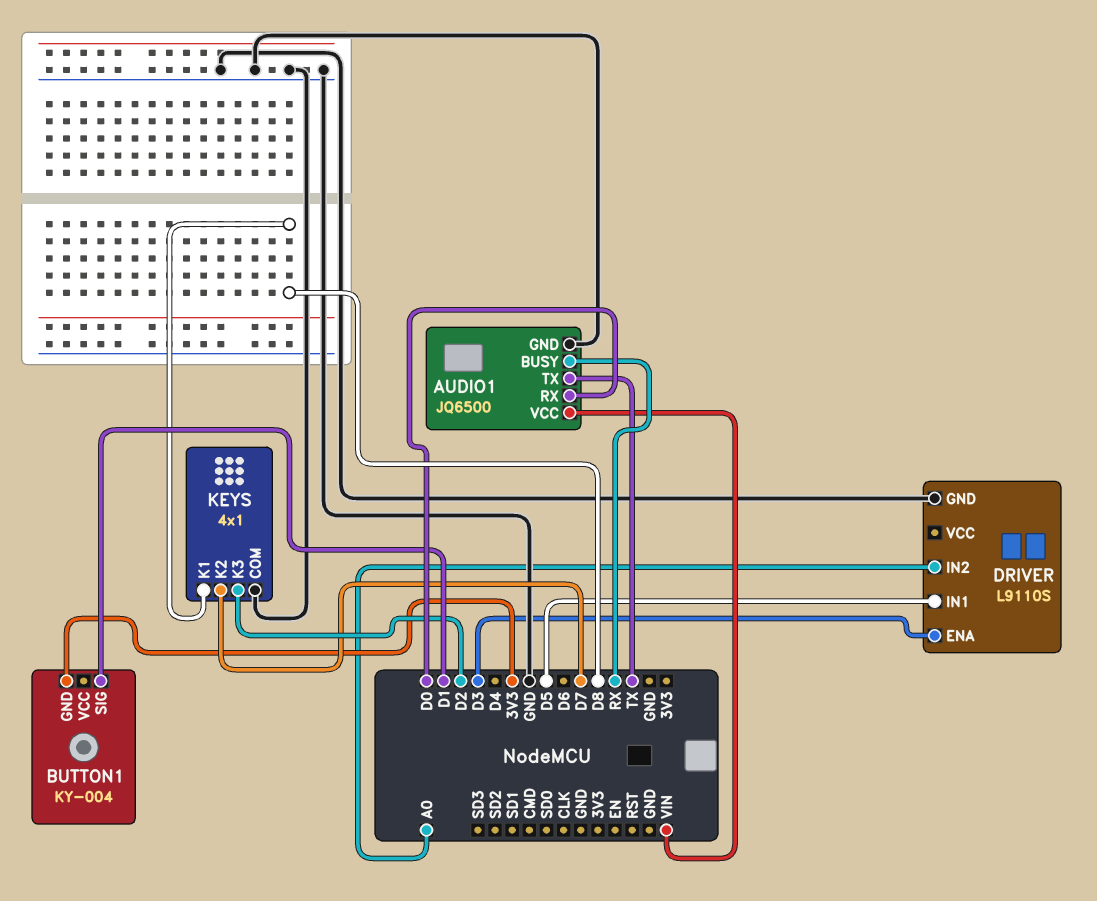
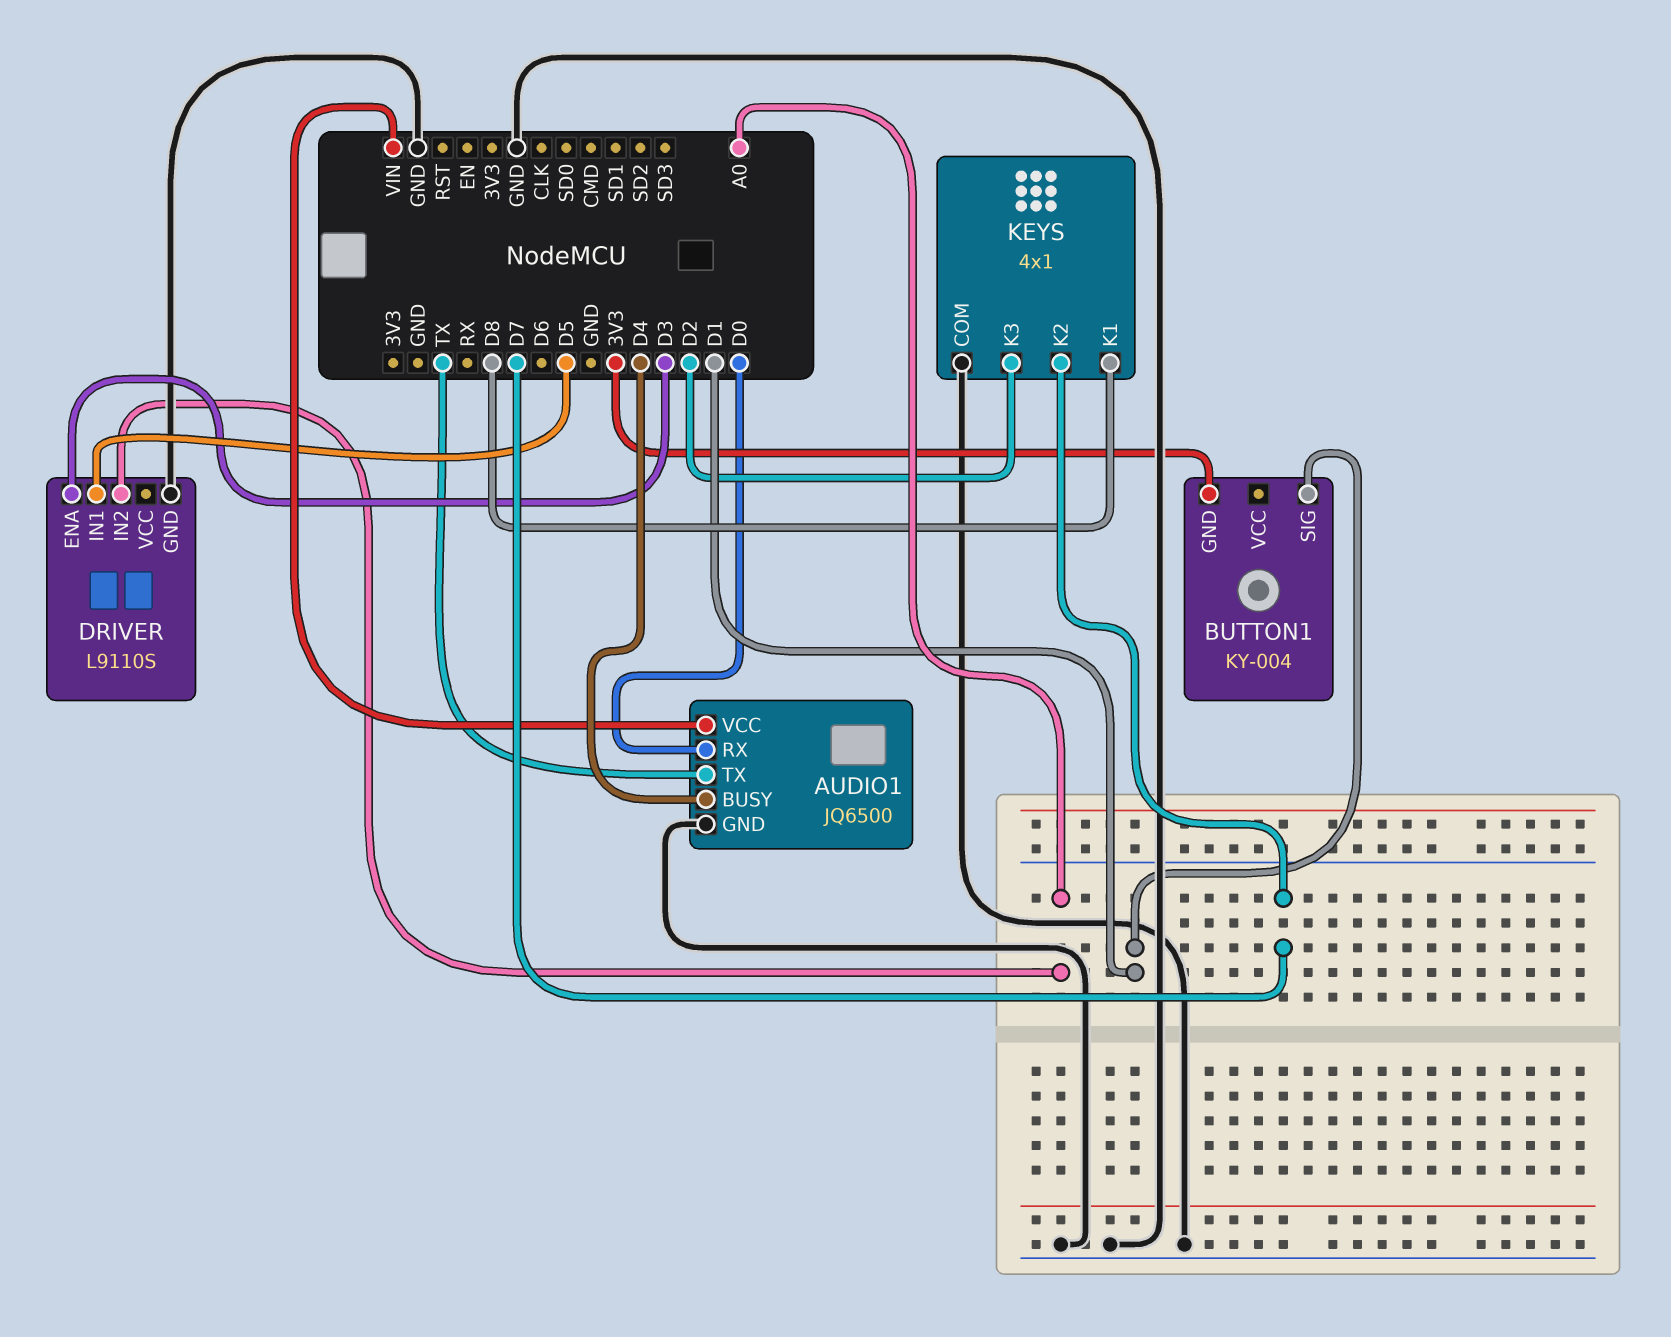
AUDIO1 pin BUSY: RX -> D4

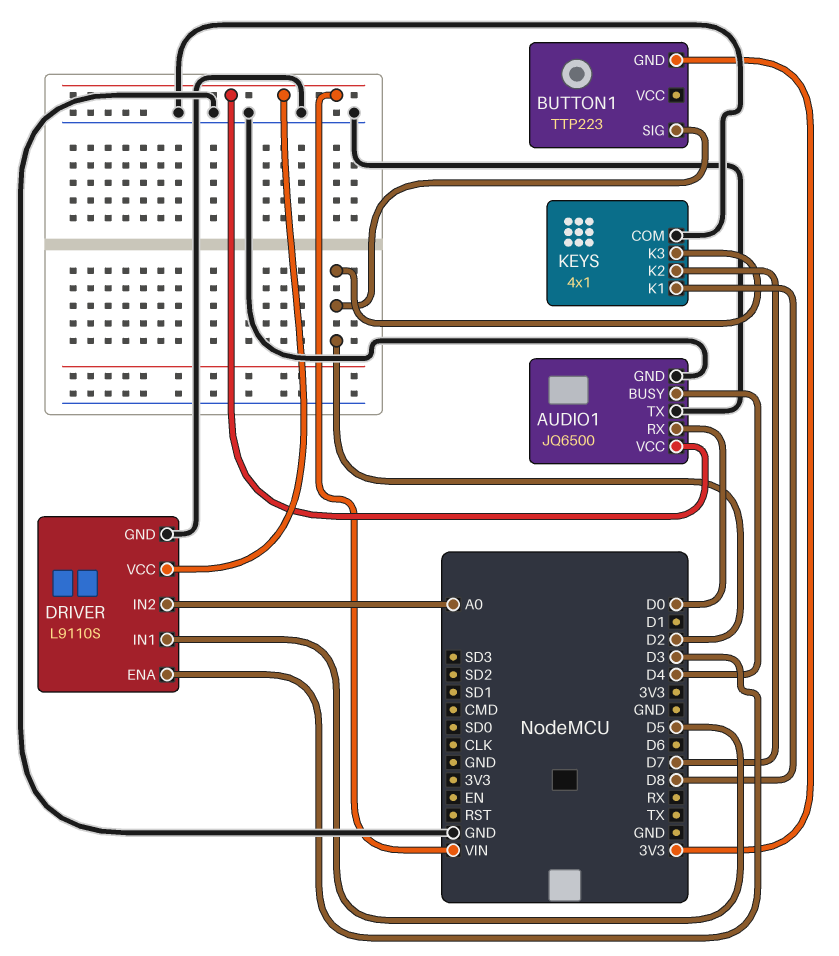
AUDIO1 pin TX: TX -> GND
BUTTON1: KY-004 -> TTP223
BUTTON1 pin SIG: D1 -> D2
DRIVER pin VCC: none -> VIN

